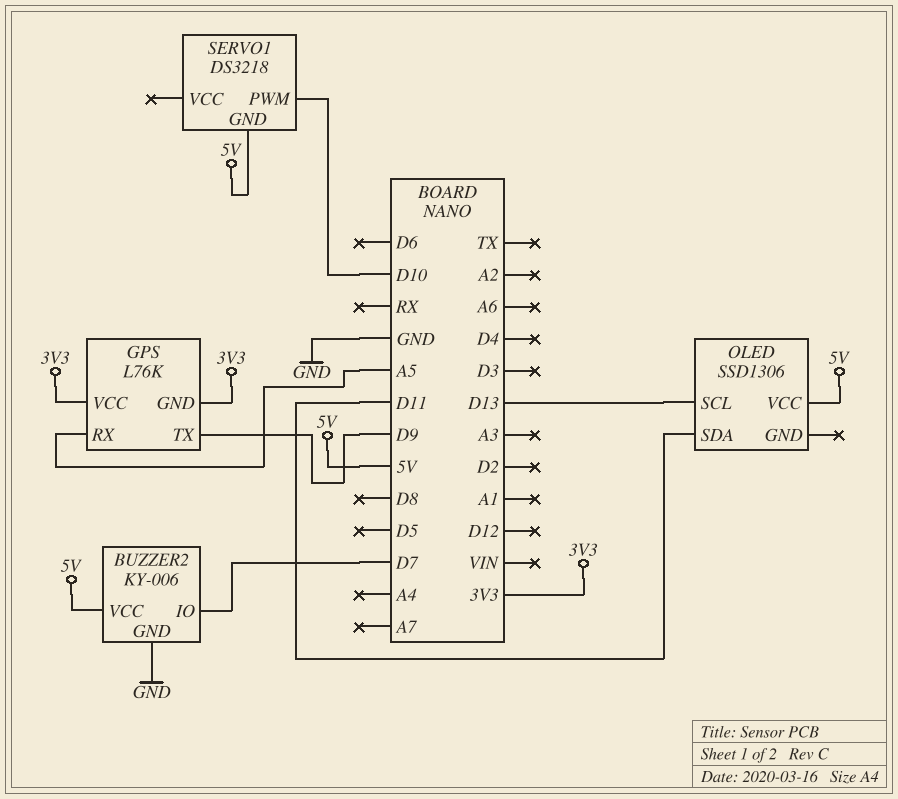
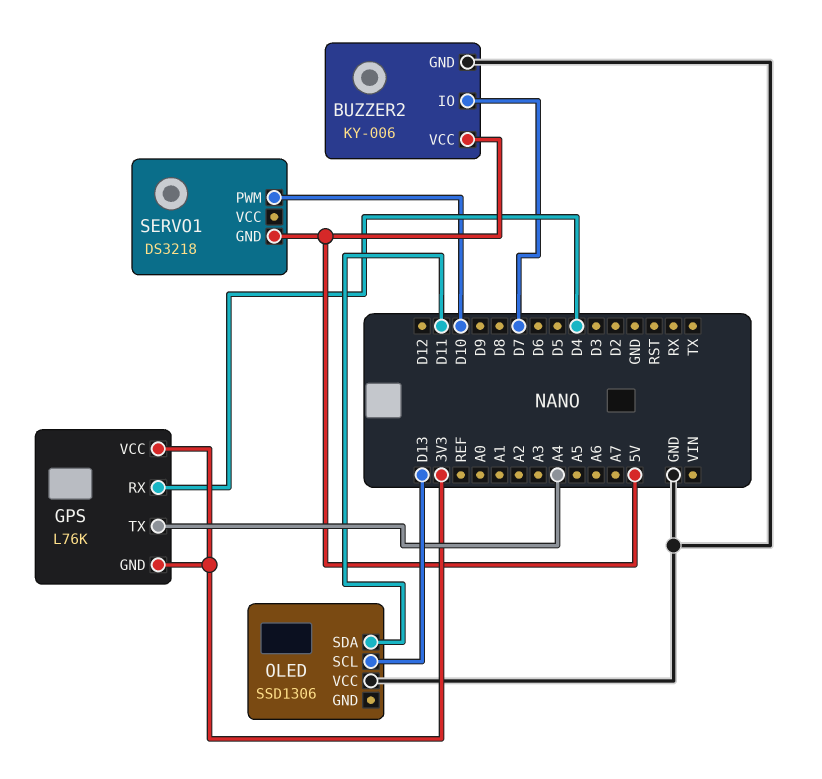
GPS pin RX: A5 -> D4
GPS pin TX: D9 -> A4
OLED pin VCC: 5V -> GND

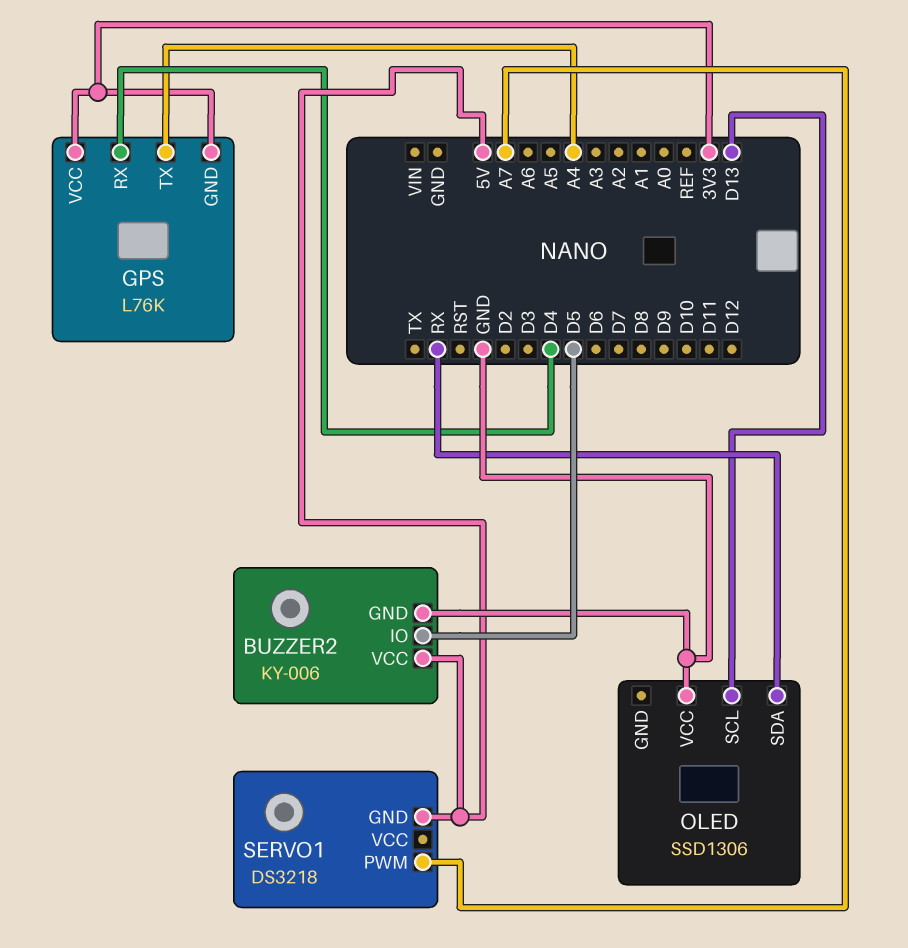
BUZZER2 pin IO: D7 -> D5
OLED pin SDA: D11 -> RX
SERVO1 pin PWM: D10 -> A7

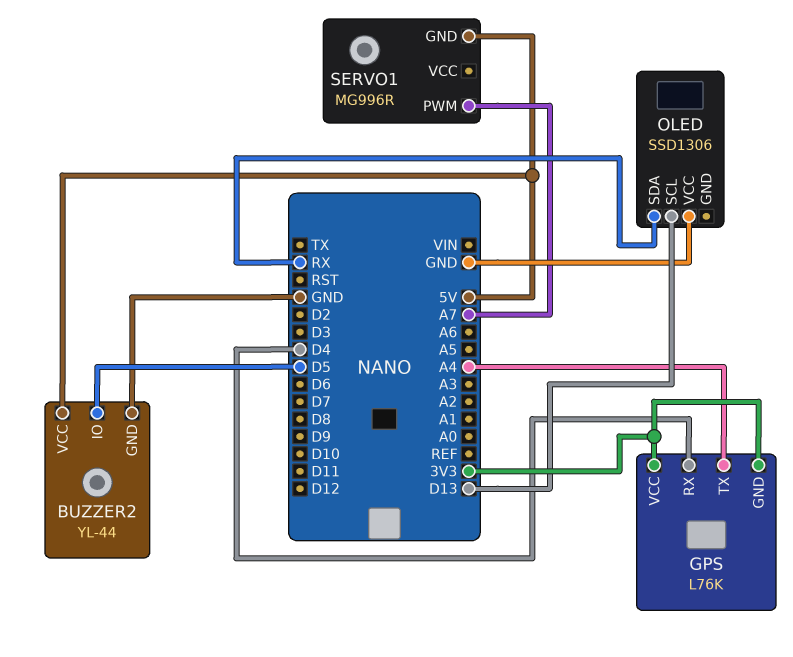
BUZZER2: KY-006 -> YL-44
SERVO1: DS3218 -> MG996R

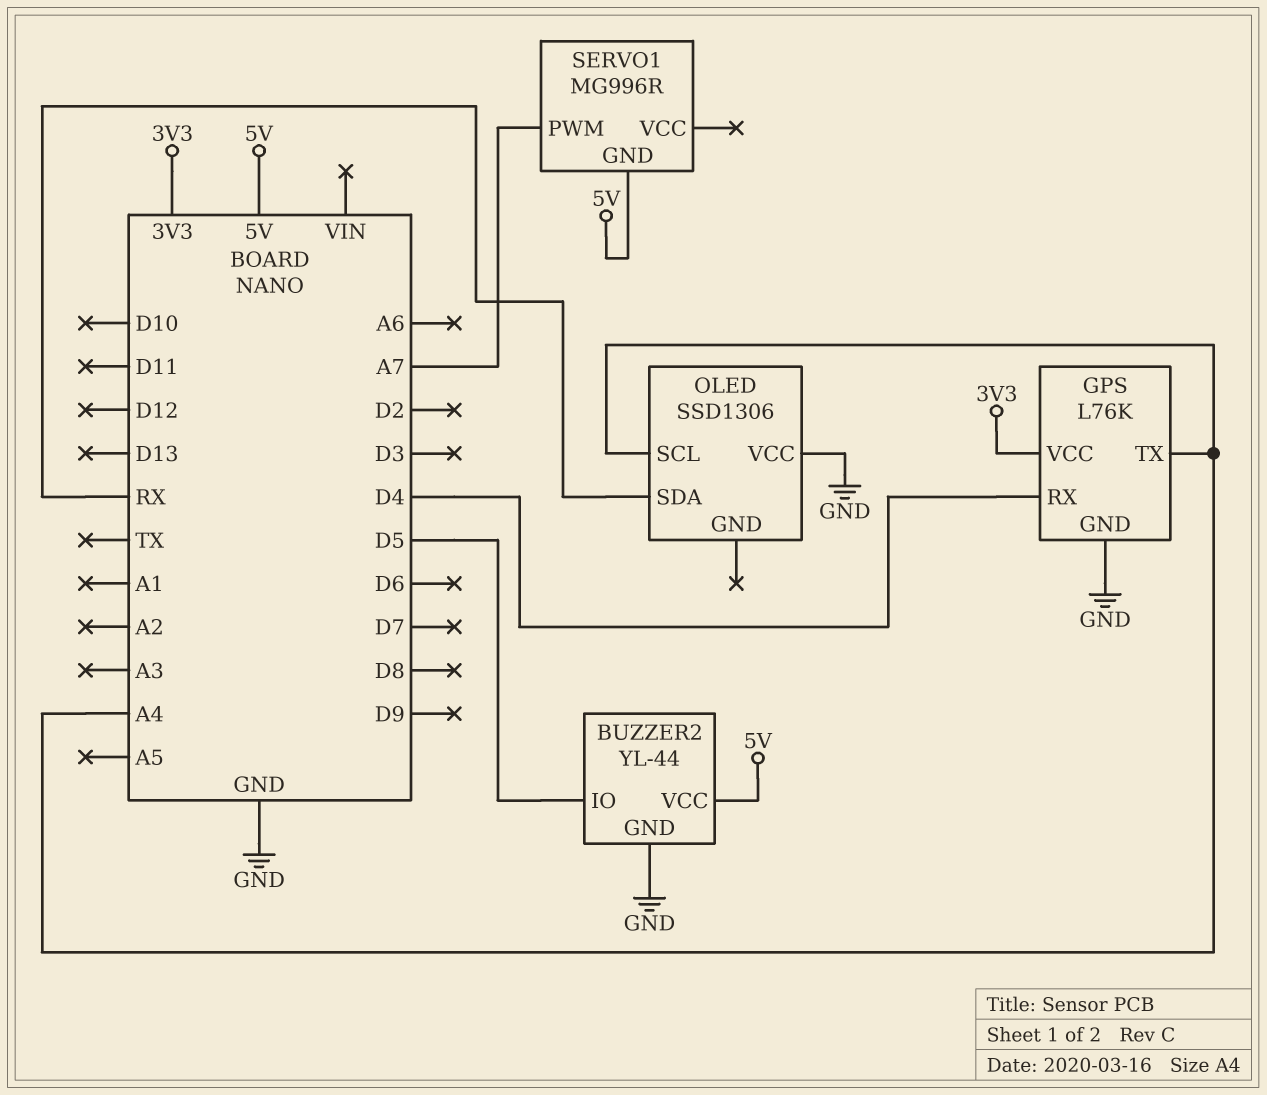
GPS pin GND: 3V3 -> GND
OLED pin SCL: D13 -> A4

